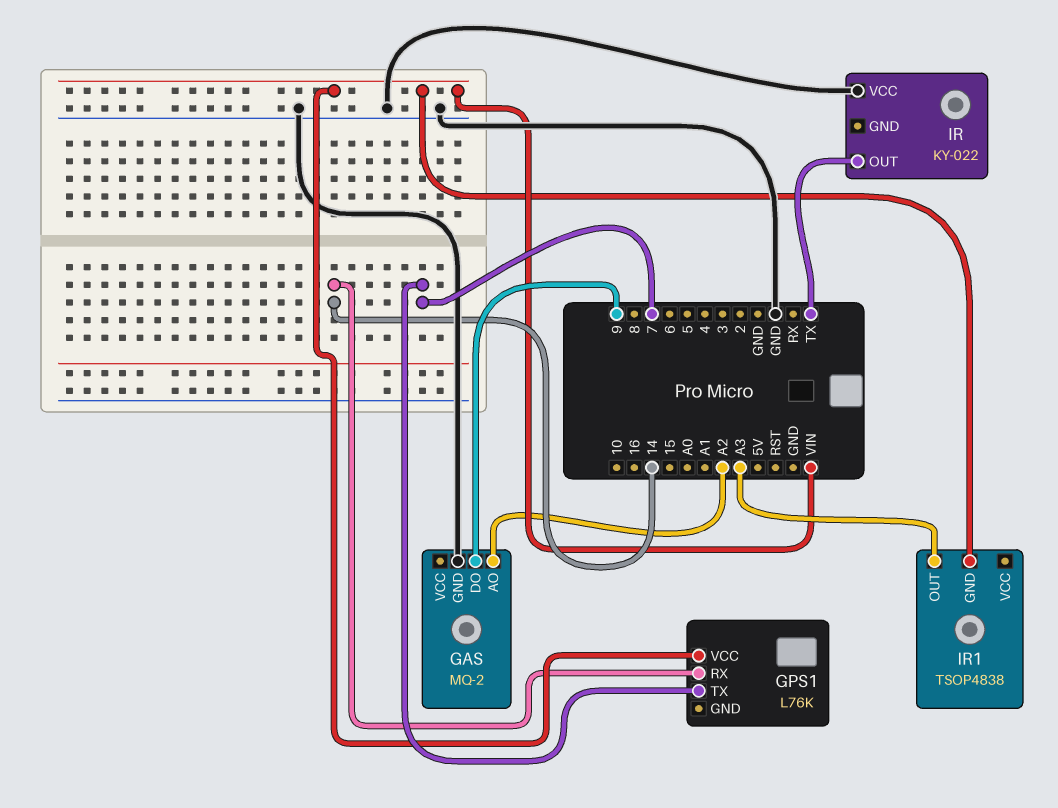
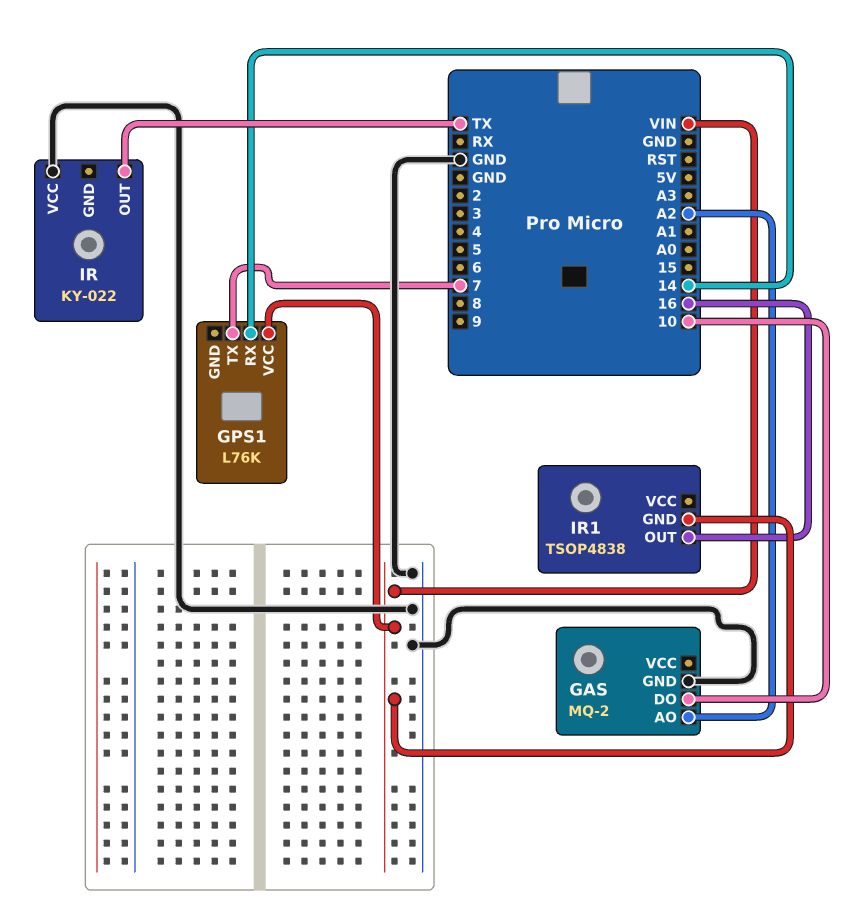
GAS pin DO: 9 -> 10
IR1 pin OUT: A3 -> 16

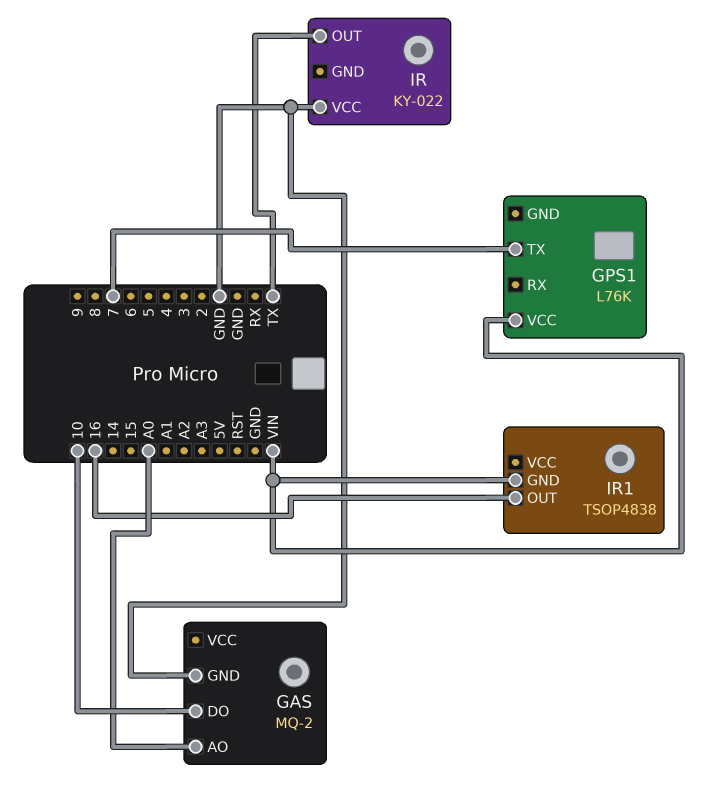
GAS pin AO: A2 -> A0
GPS1 pin RX: 14 -> none

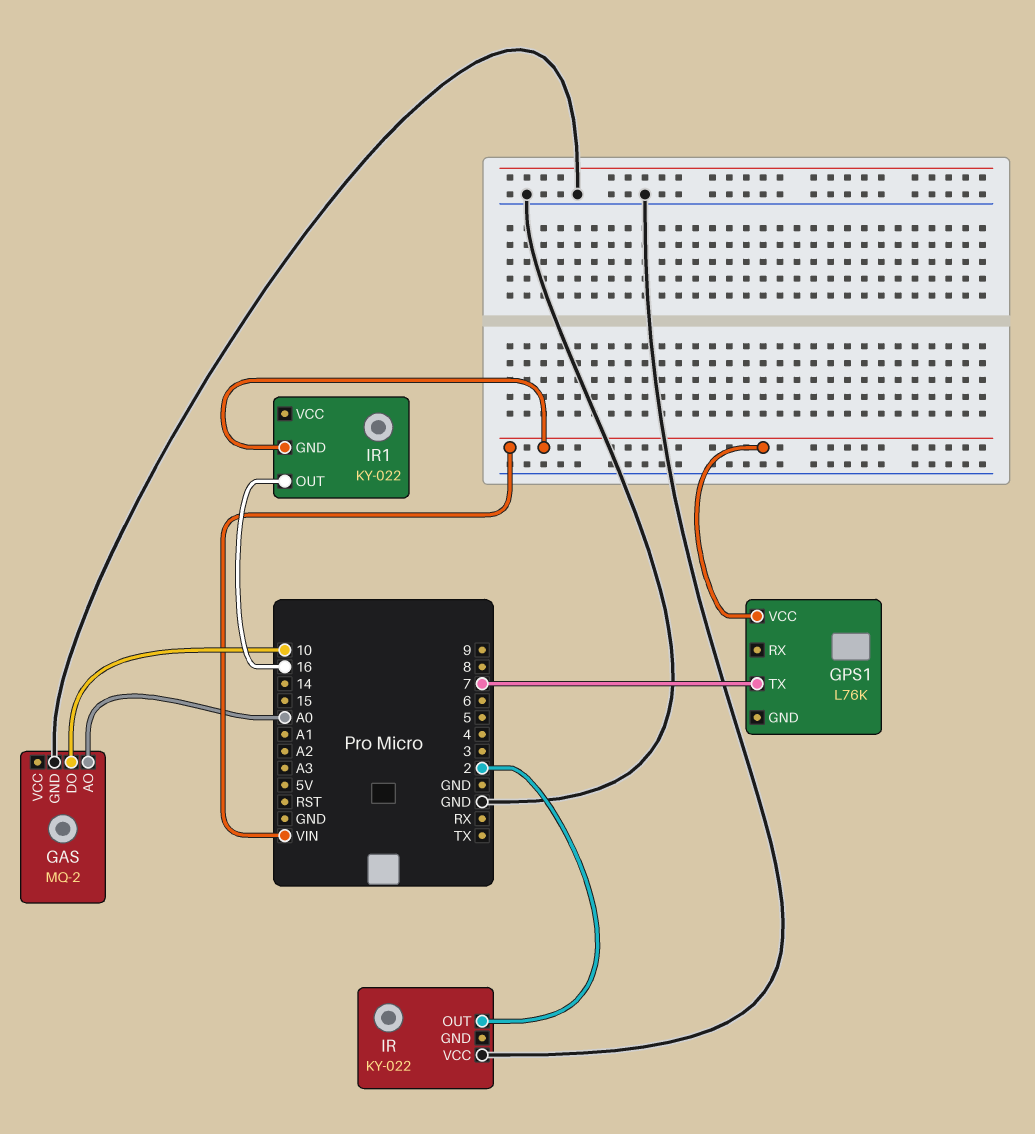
IR pin OUT: TX -> 2
IR1: TSOP4838 -> KY-022

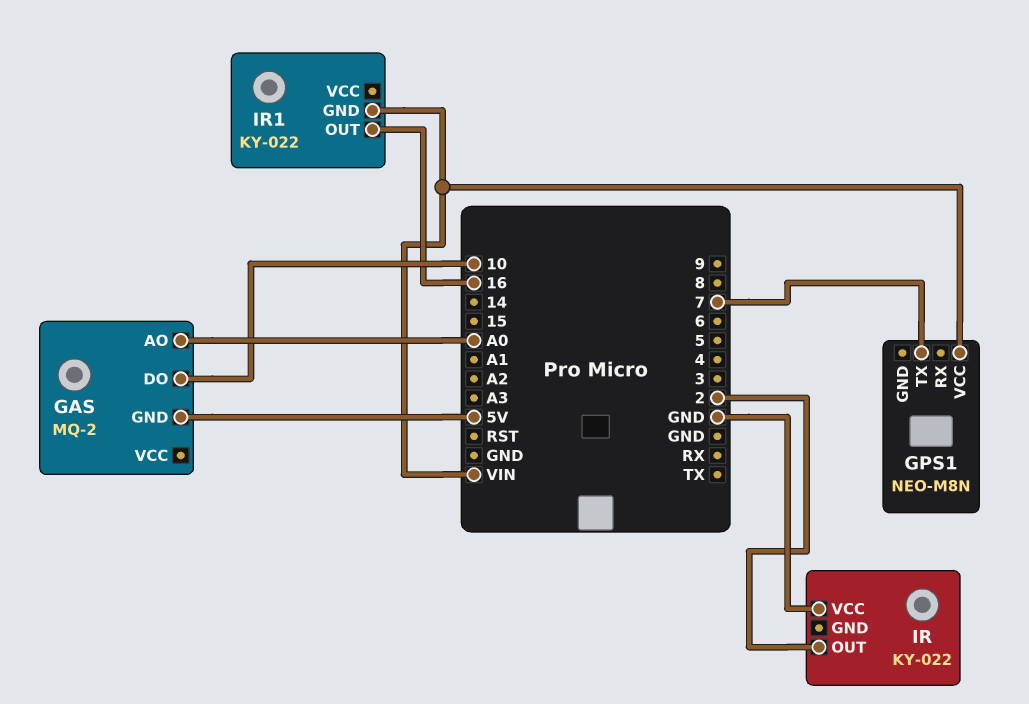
GAS pin GND: GND -> 5V
GPS1: L76K -> NEO-M8N

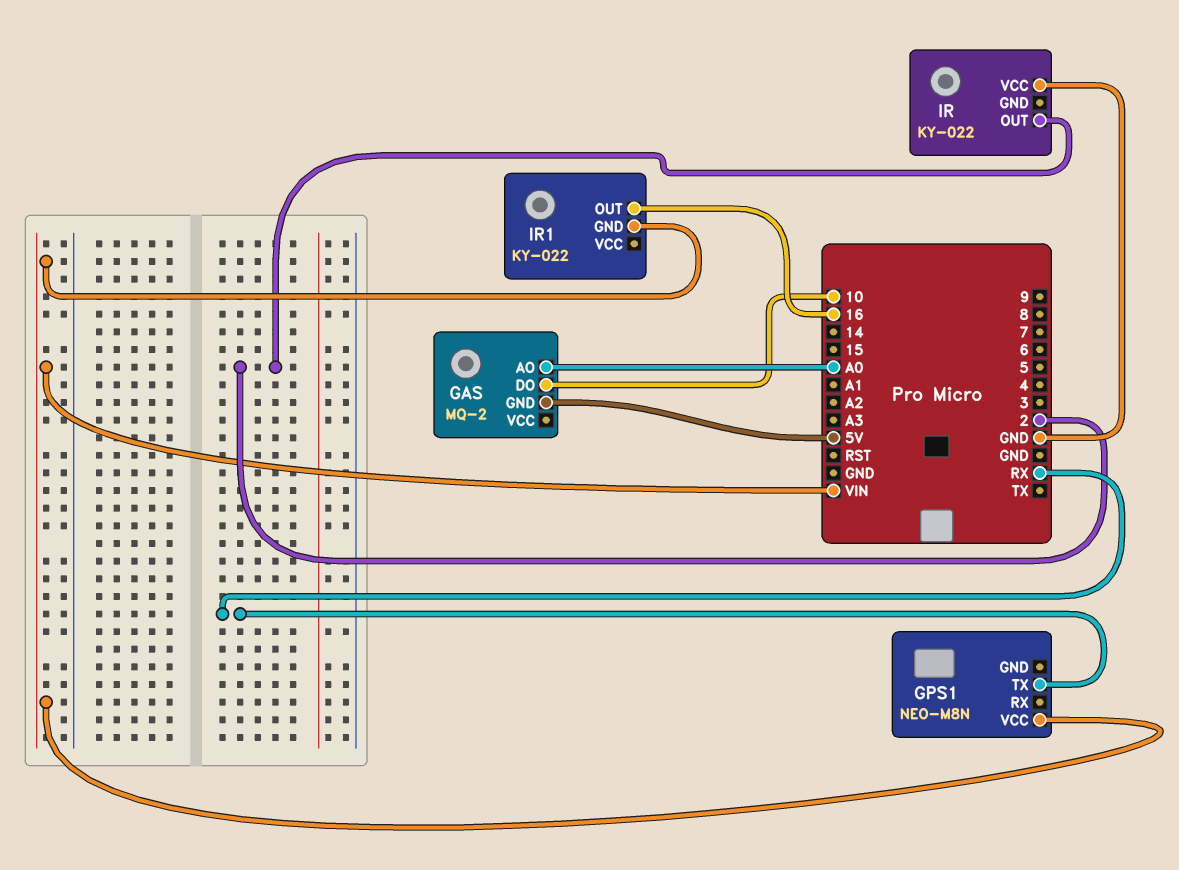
GPS1 pin TX: 7 -> RX

